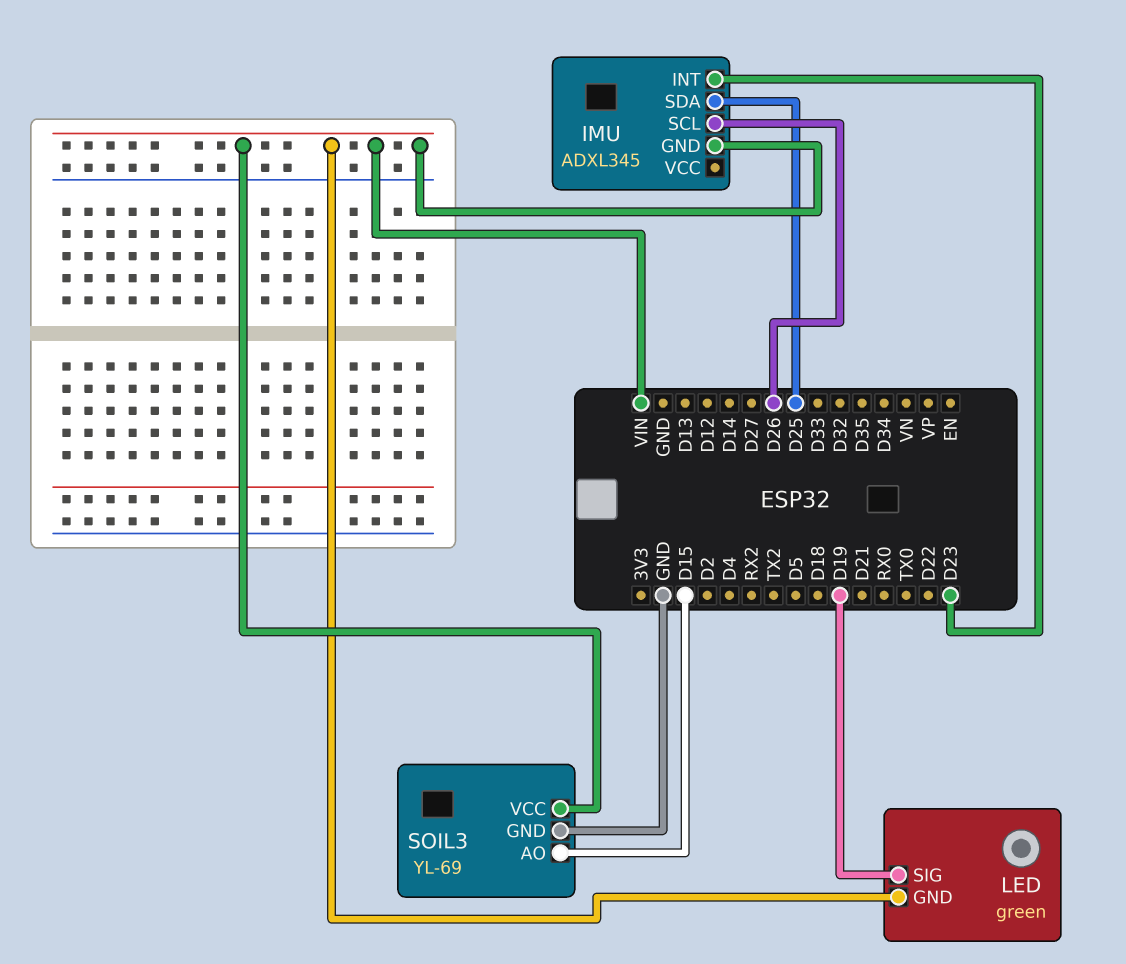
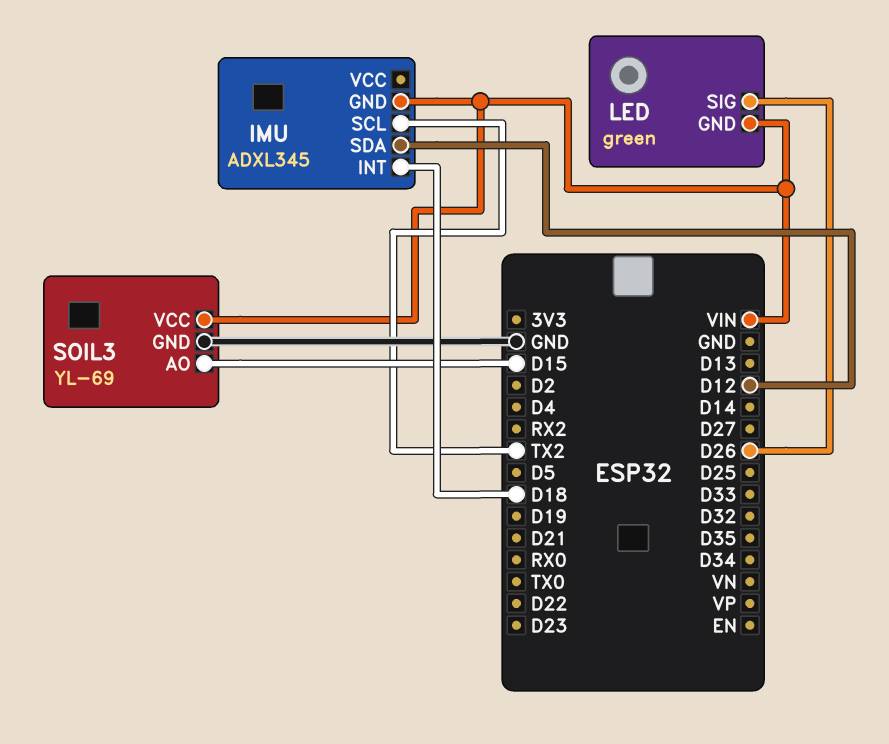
IMU pin INT: D23 -> D18
IMU pin SCL: D26 -> TX2
IMU pin SDA: D25 -> D12
LED pin SIG: D19 -> D26

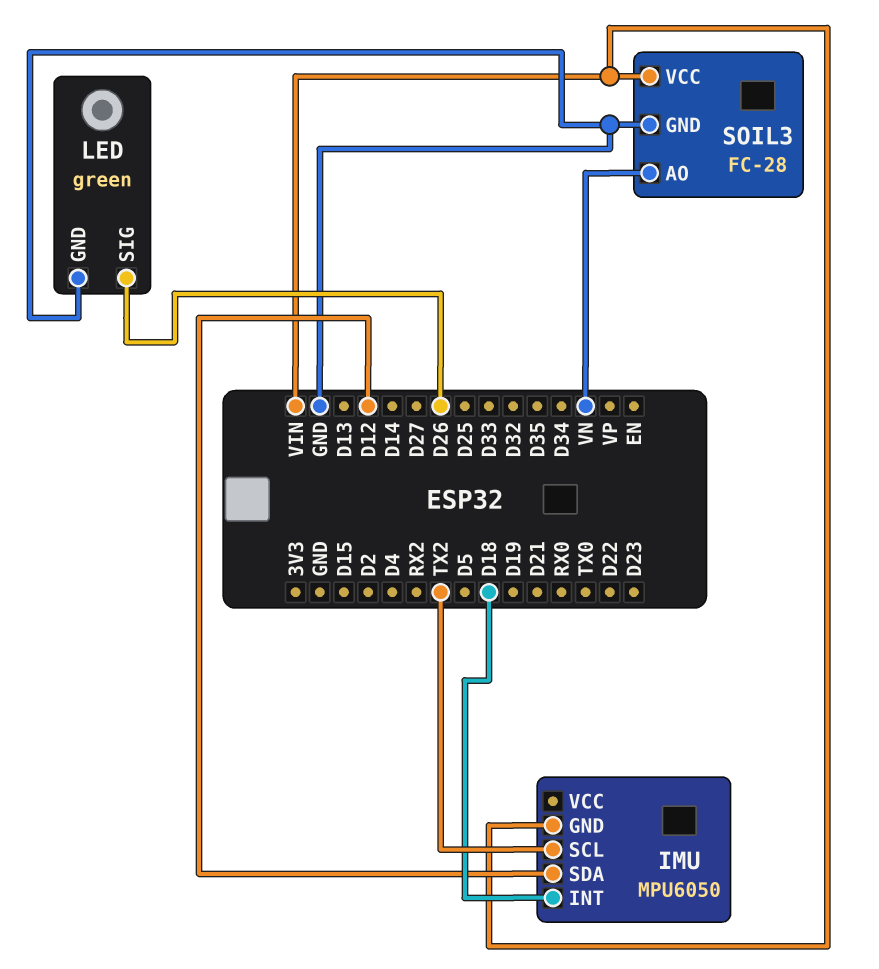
IMU: ADXL345 -> MPU6050
LED pin GND: VIN -> GND
SOIL3: YL-69 -> FC-28
SOIL3 pin AO: D15 -> VN

